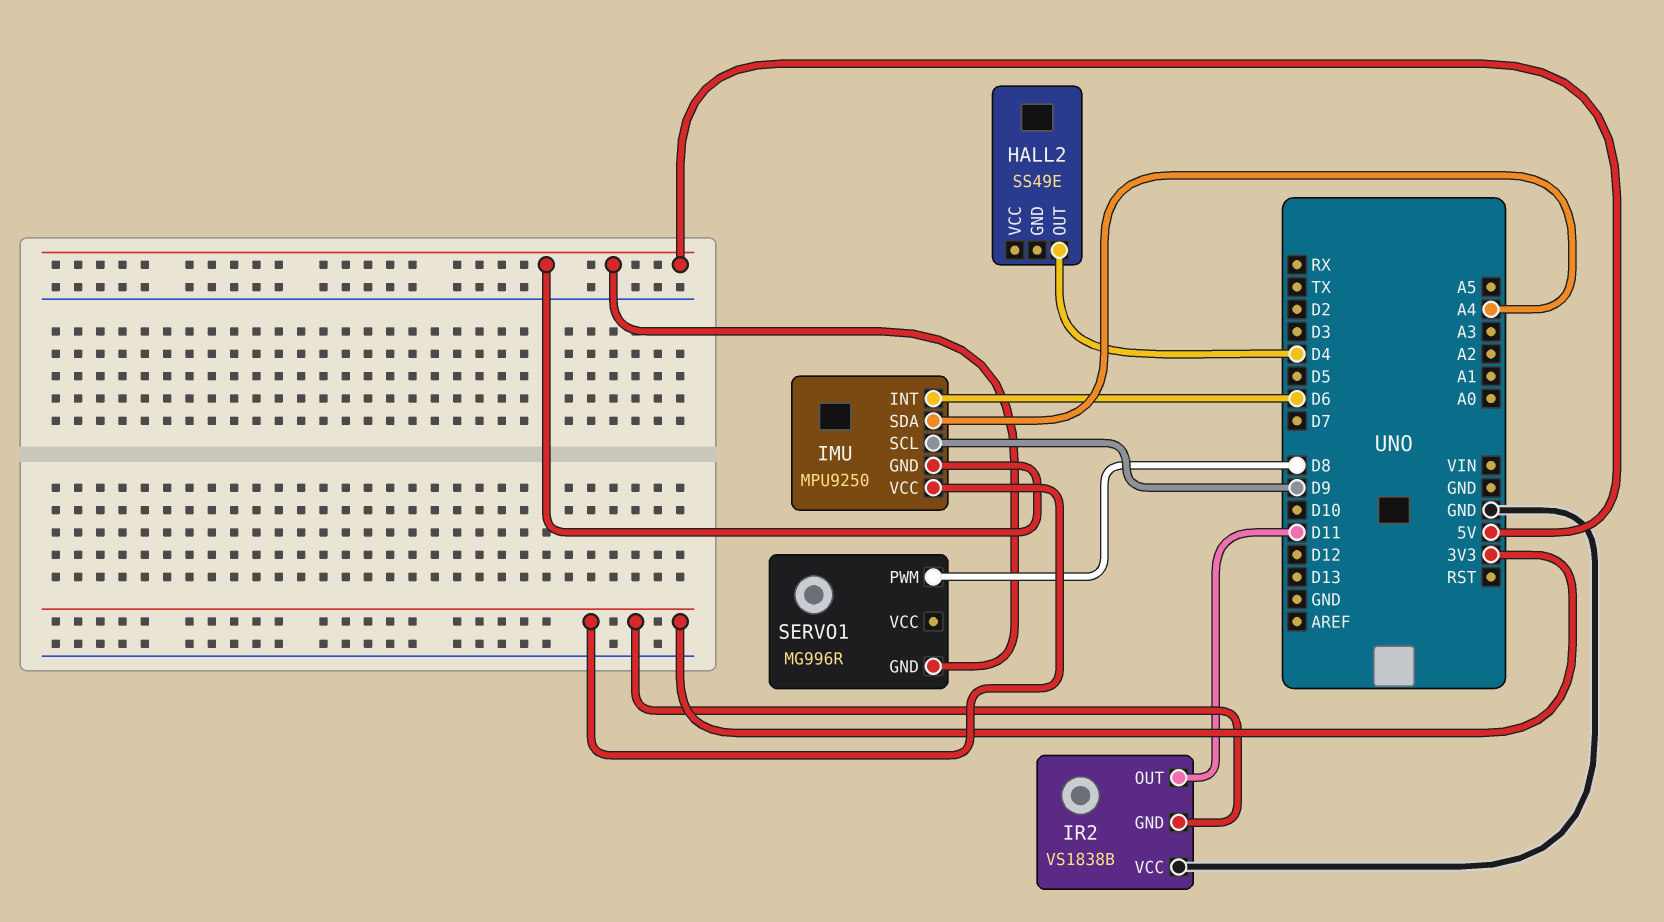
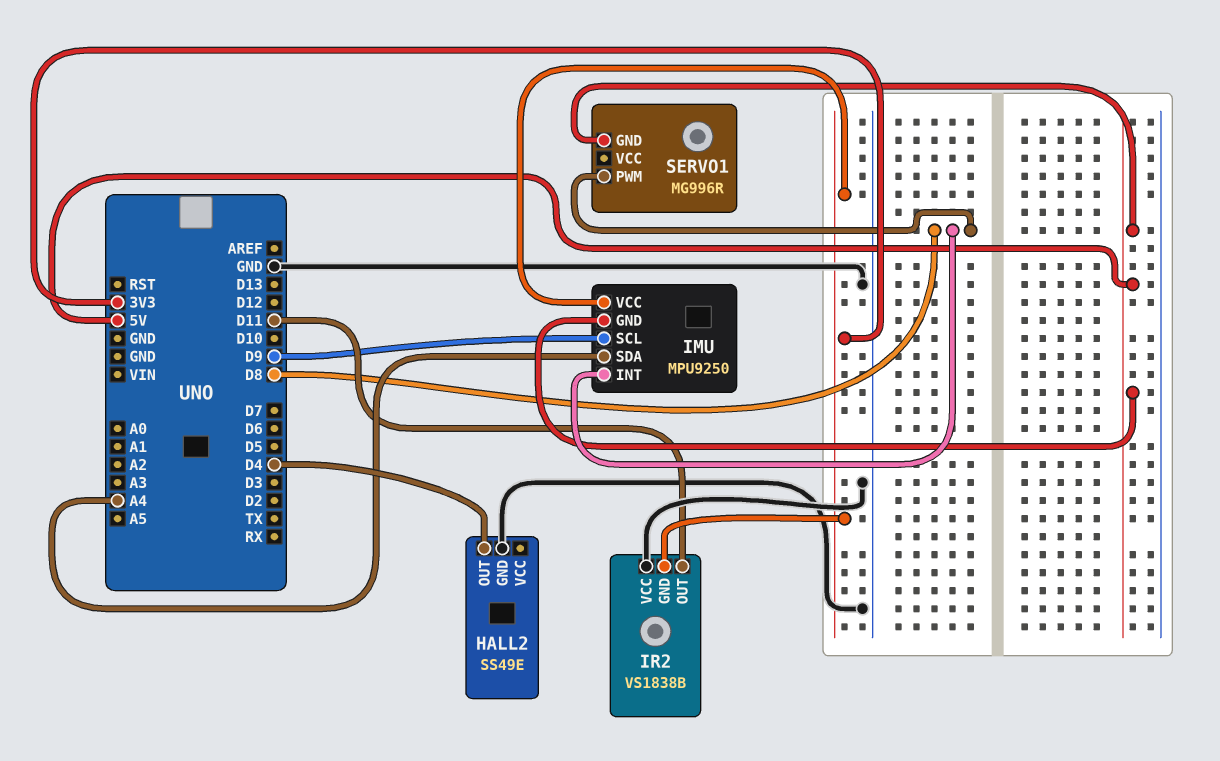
HALL2 pin GND: none -> GND
IMU pin INT: D6 -> D8

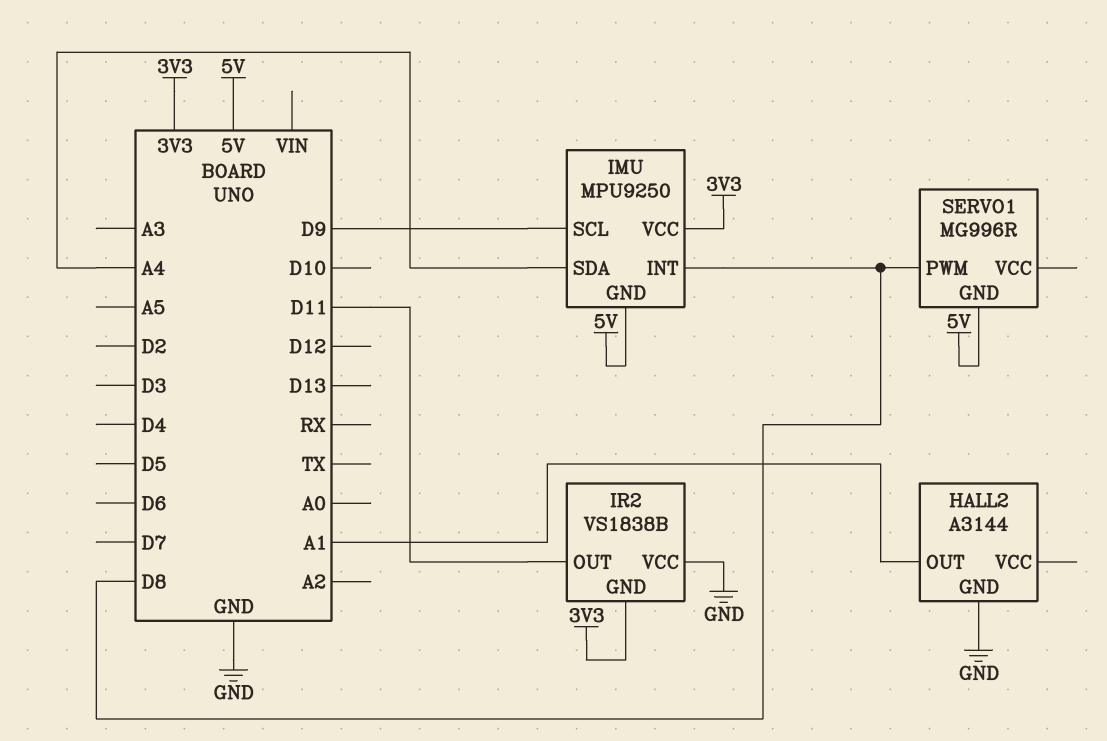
HALL2: SS49E -> A3144
HALL2 pin OUT: D4 -> A1

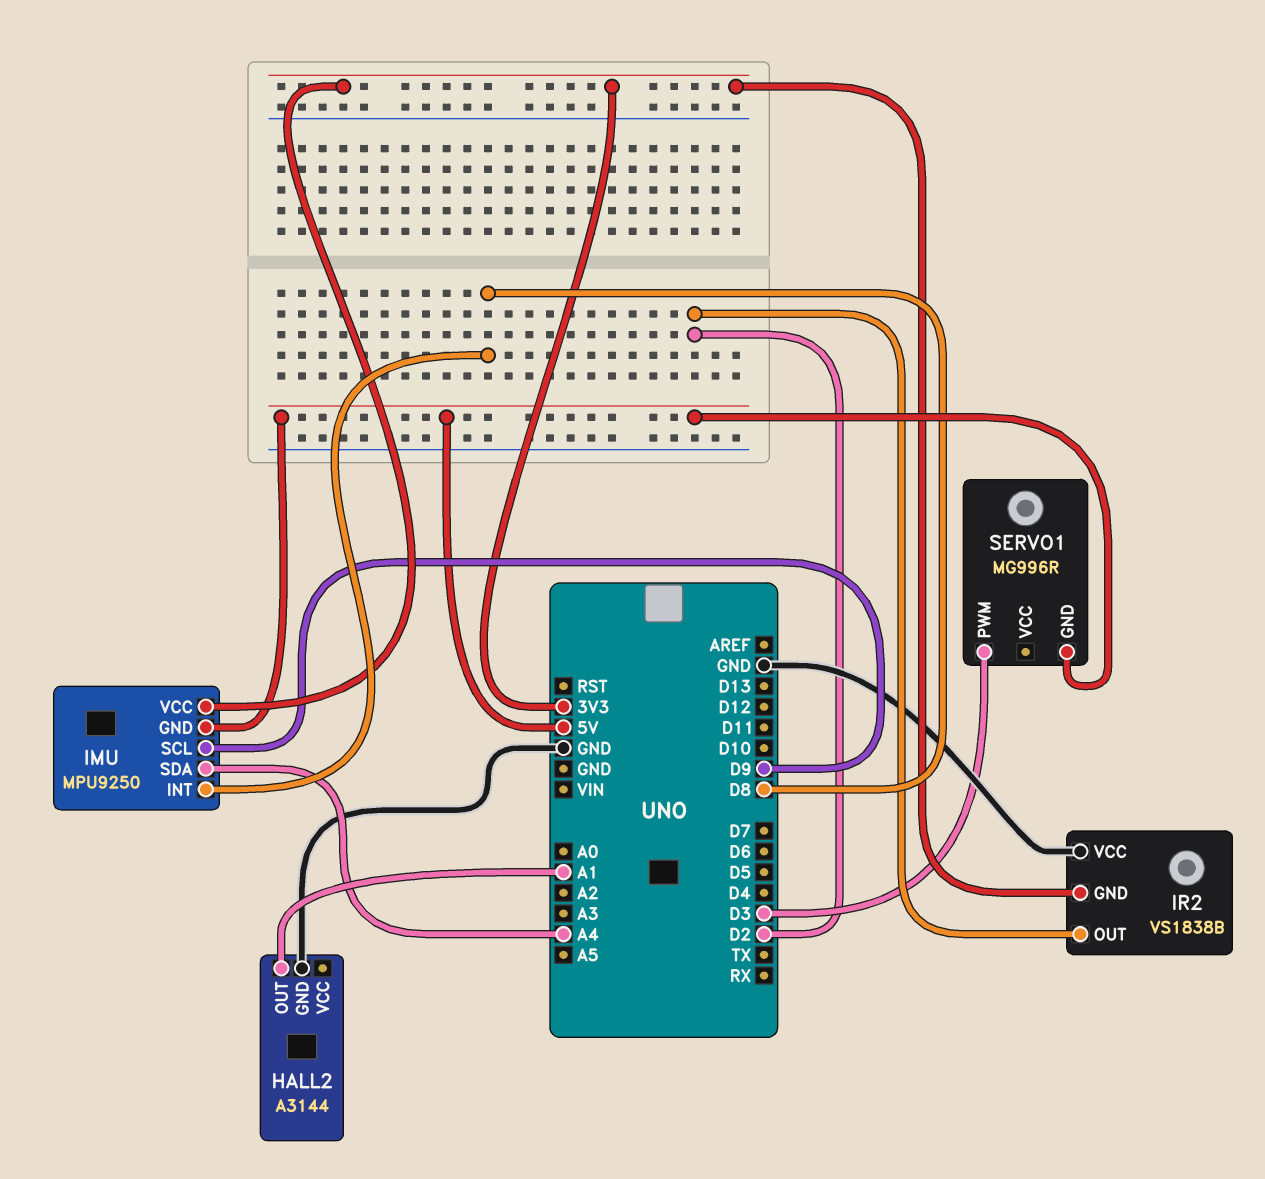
IR2 pin OUT: D11 -> D2
SERVO1 pin PWM: D8 -> D3

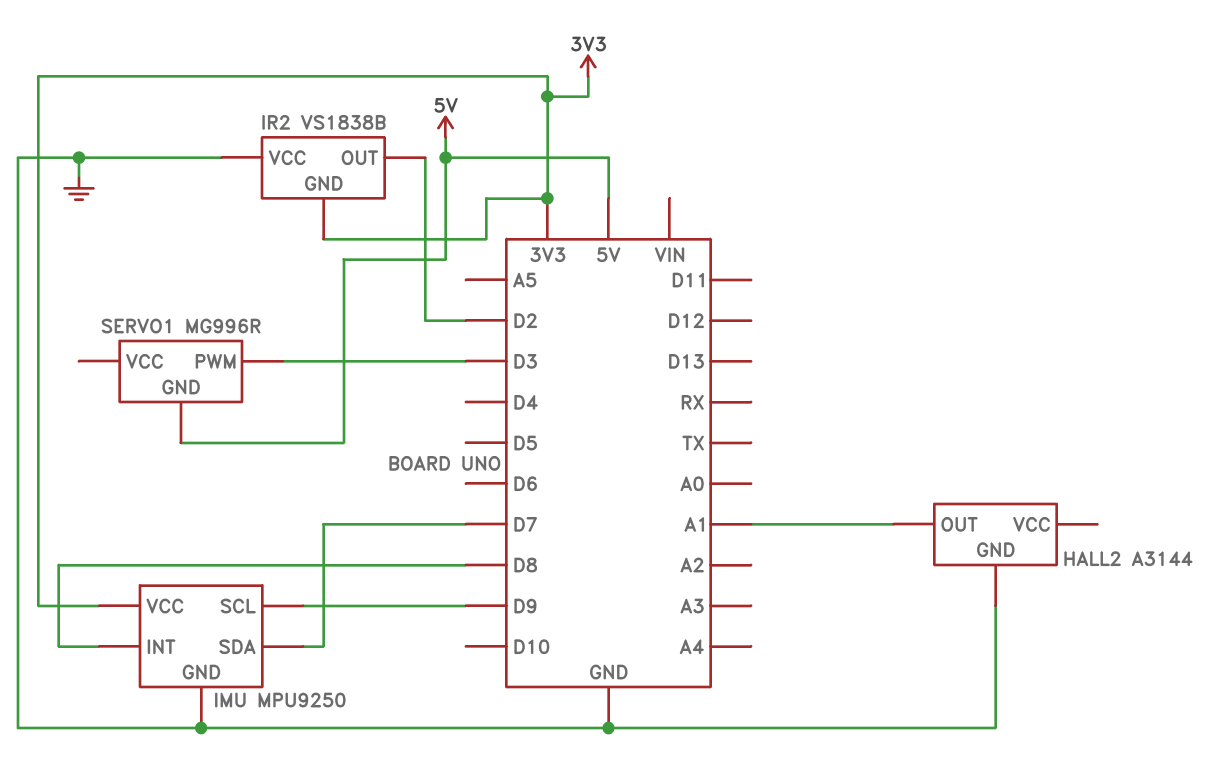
IMU pin GND: 5V -> GND
IMU pin SDA: A4 -> D7

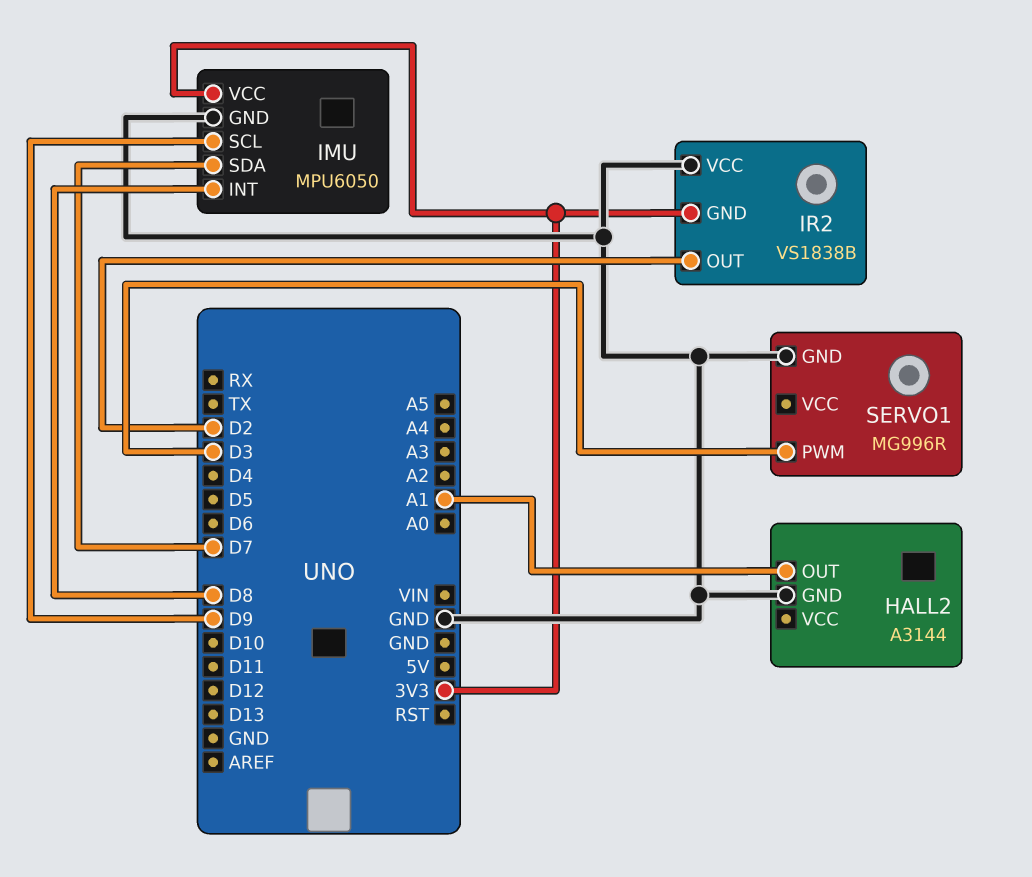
IMU: MPU9250 -> MPU6050
SERVO1 pin GND: 5V -> GND

